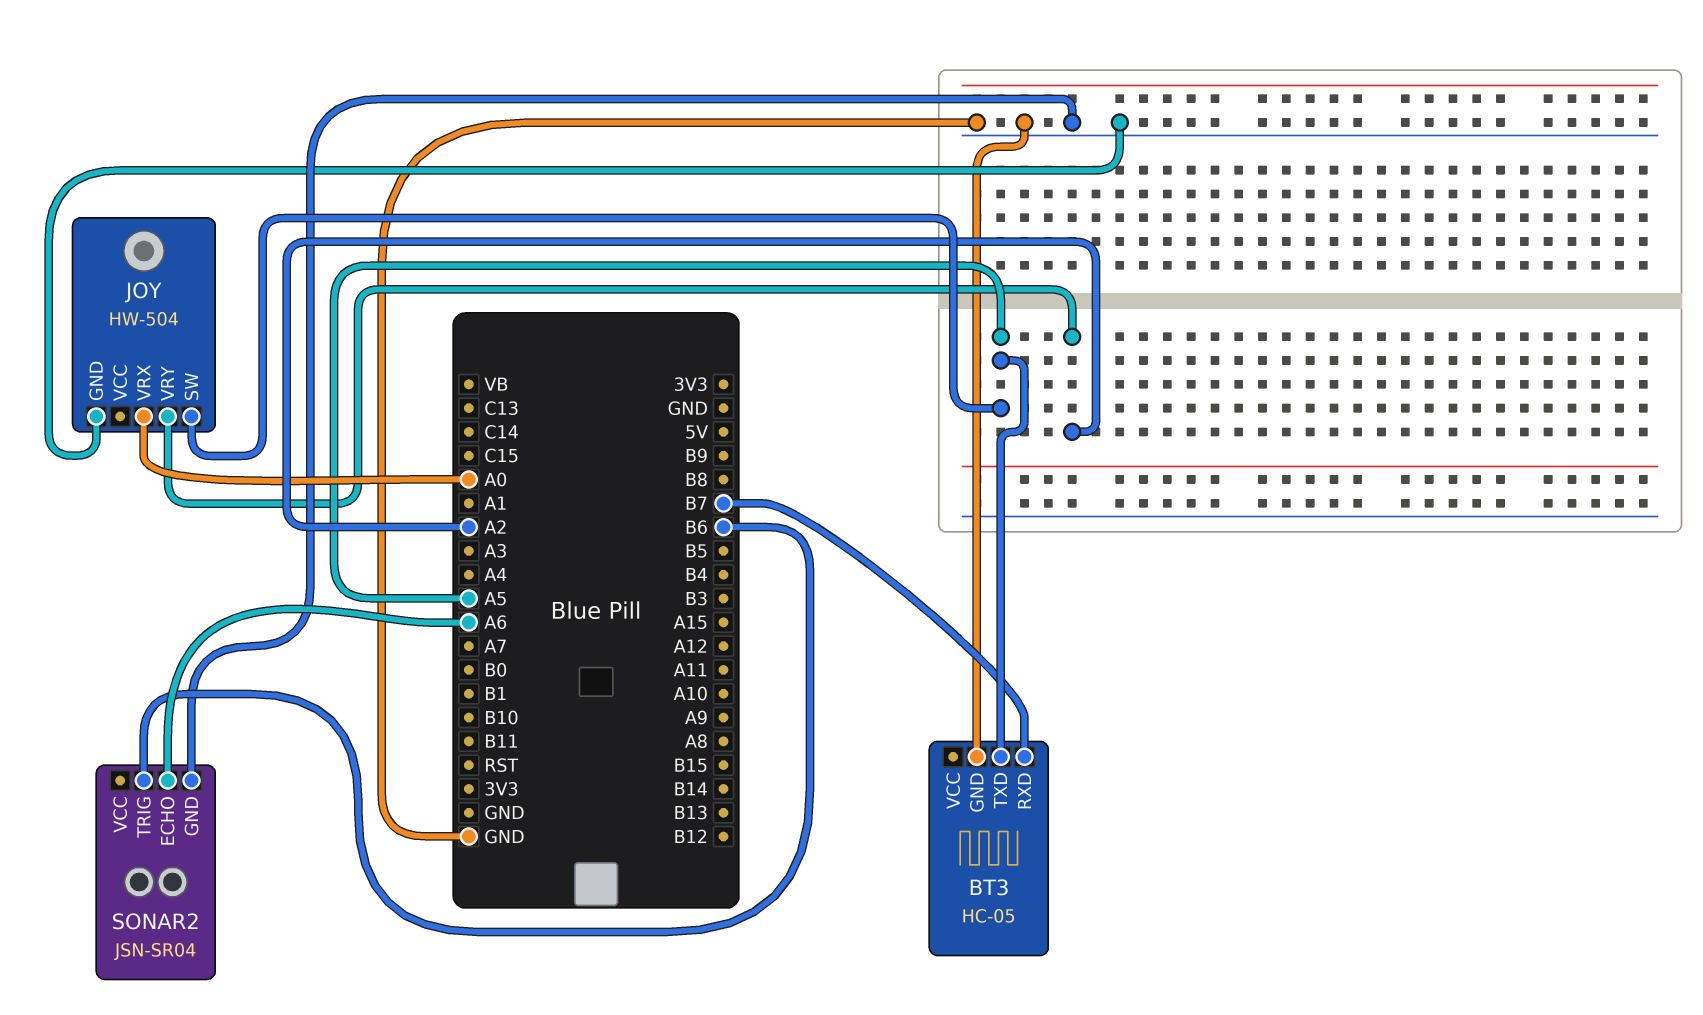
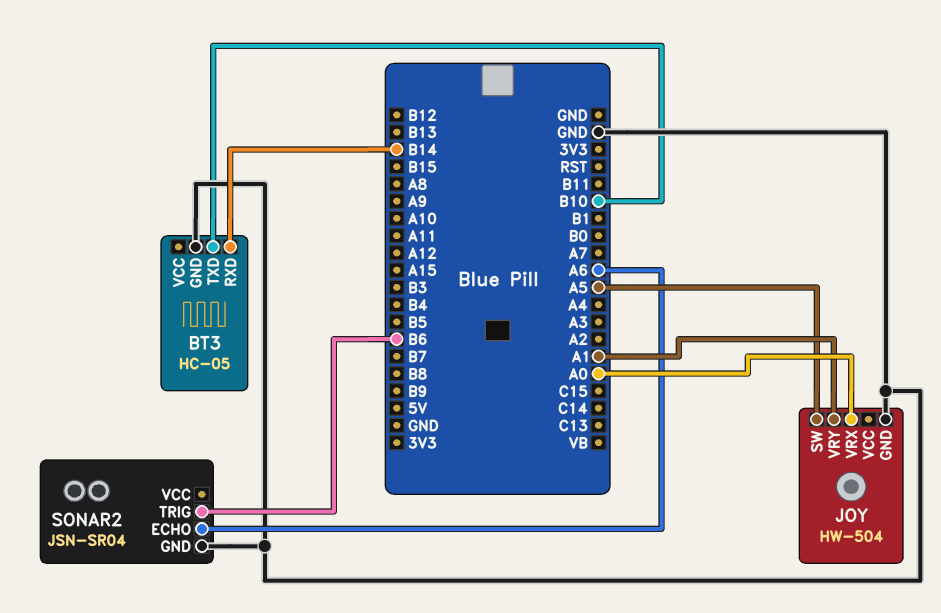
BT3 pin RXD: B7 -> B14
BT3 pin TXD: A5 -> B10
JOY pin VRY: A2 -> A1

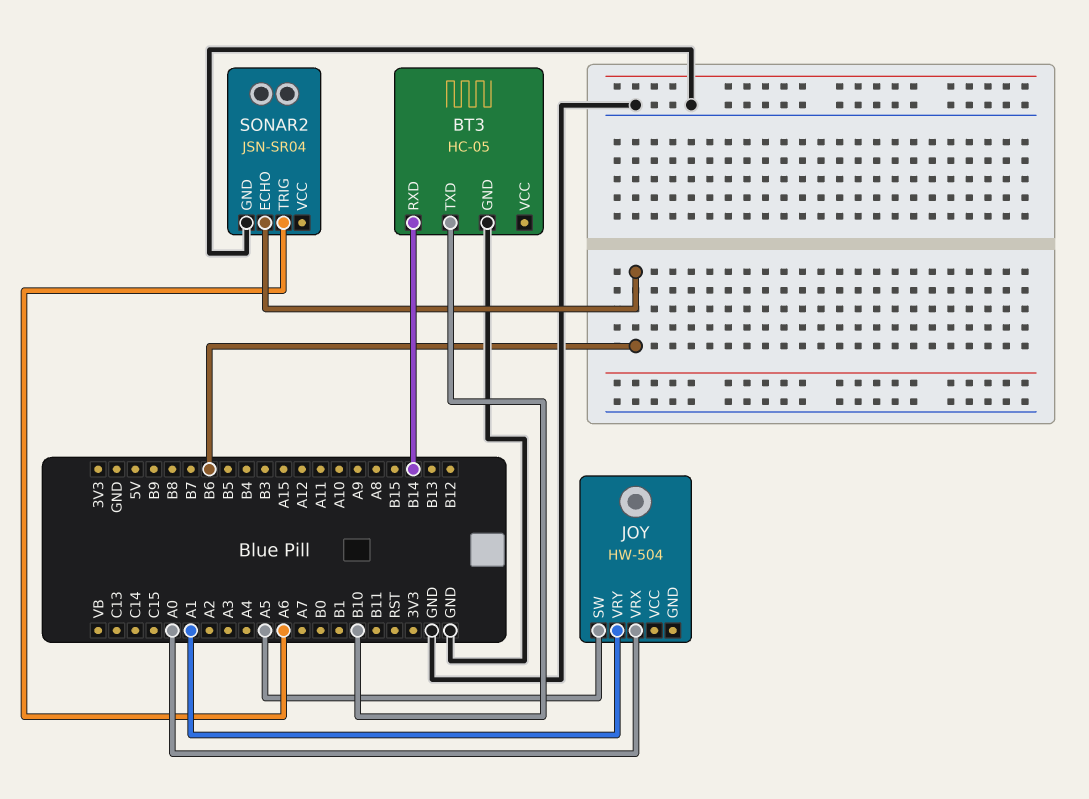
JOY pin GND: GND -> none
SONAR2 pin ECHO: A6 -> B6
SONAR2 pin TRIG: B6 -> A6

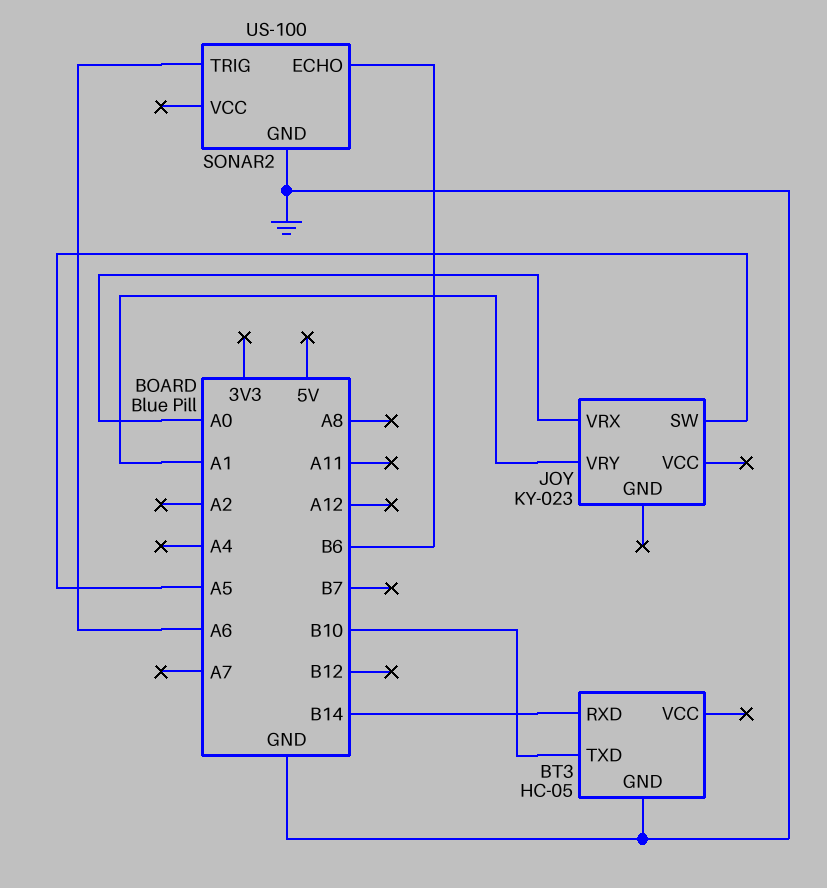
JOY: HW-504 -> KY-023
SONAR2: JSN-SR04 -> US-100

